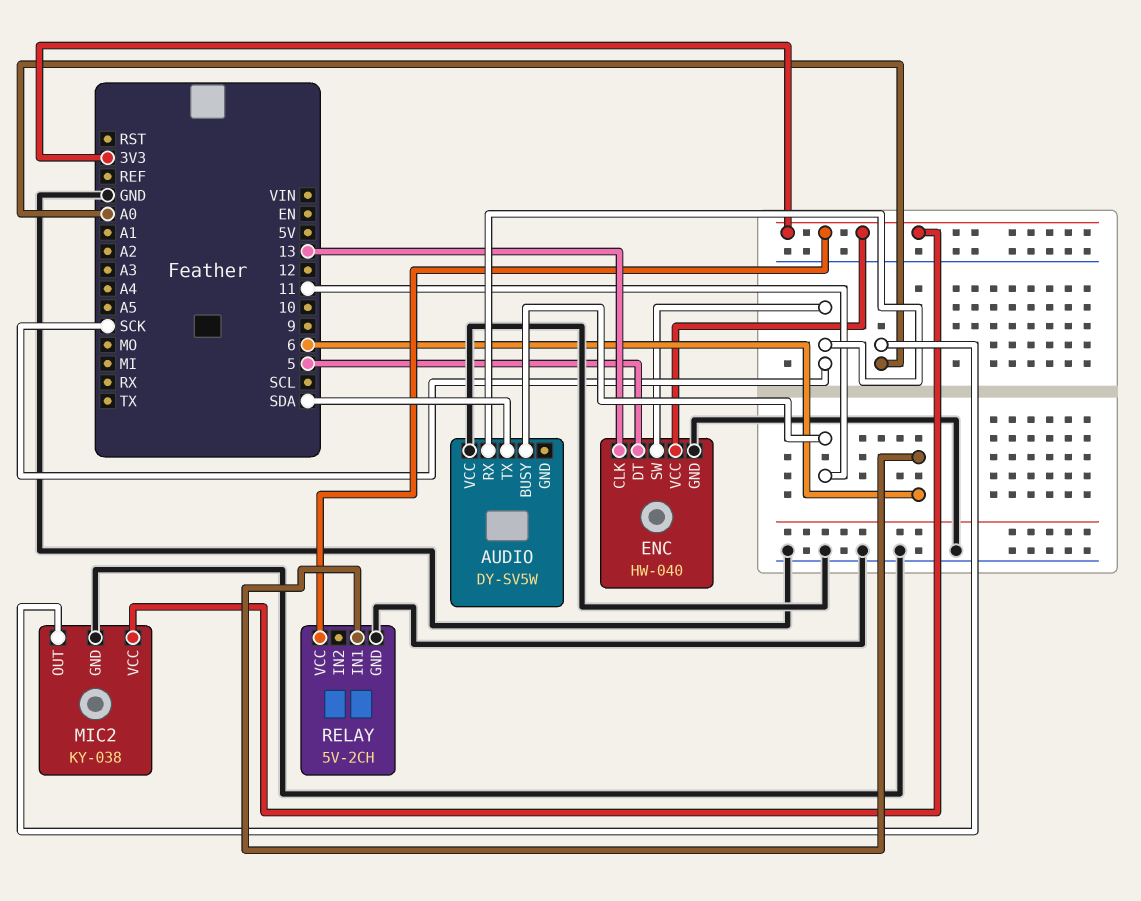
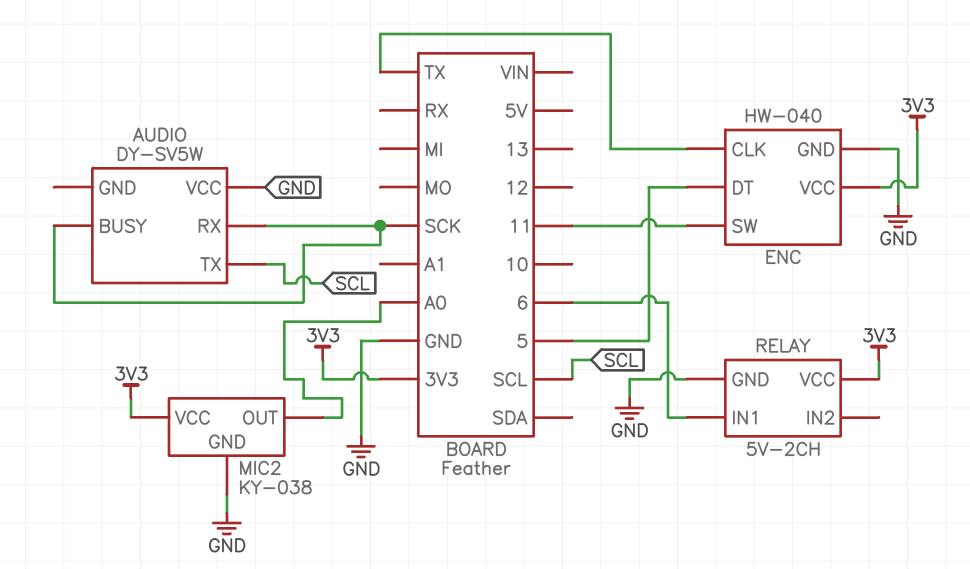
AUDIO pin BUSY: 11 -> SCK
AUDIO pin TX: SDA -> SCL
ENC pin CLK: 13 -> TX
ENC pin SW: SCK -> 11

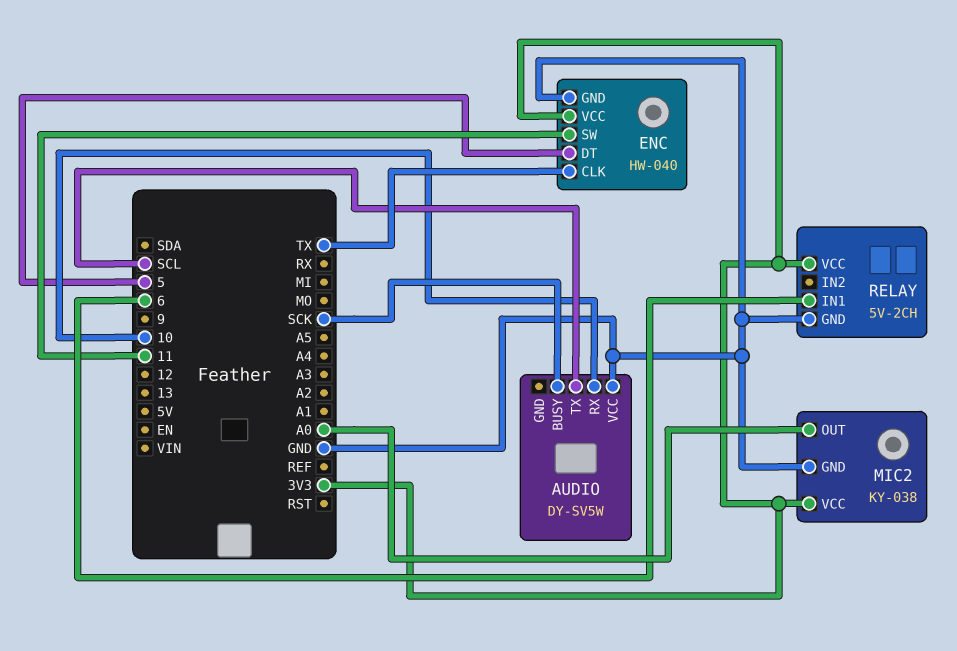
AUDIO pin RX: SCK -> 10

